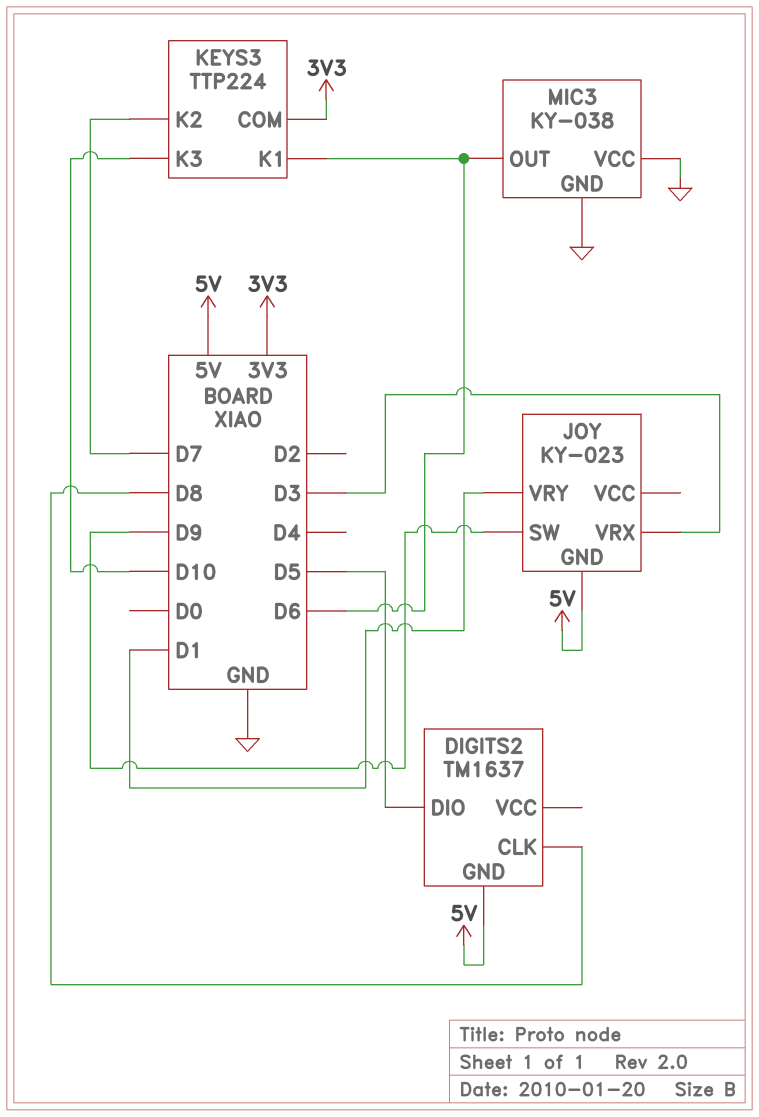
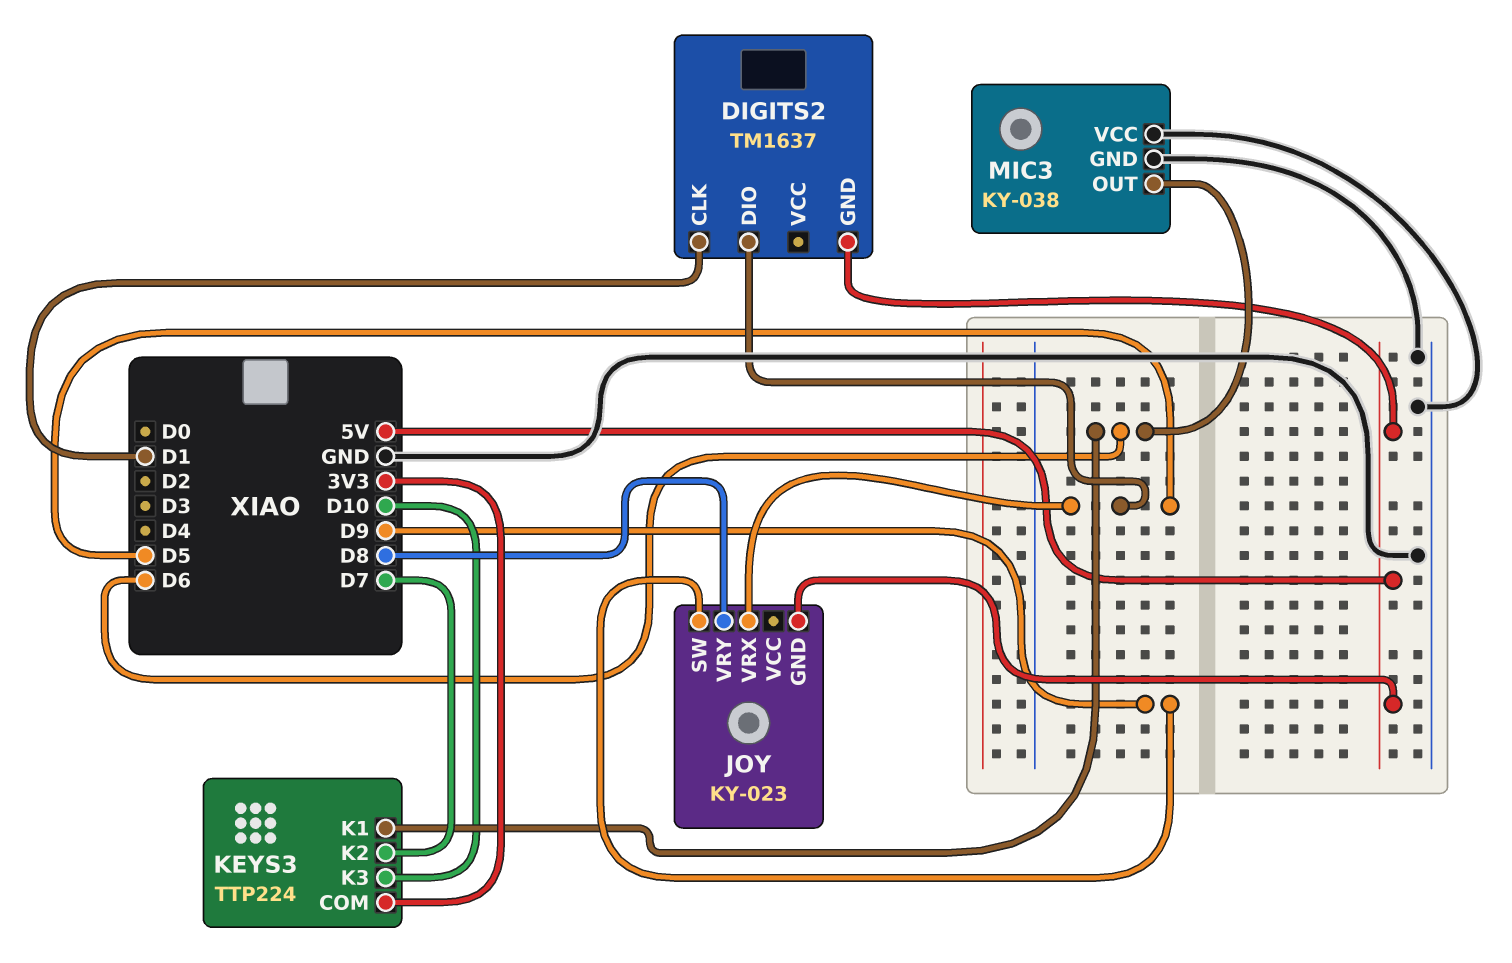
DIGITS2 pin CLK: D8 -> D1
JOY pin VRX: D3 -> D5
JOY pin VRY: D1 -> D8

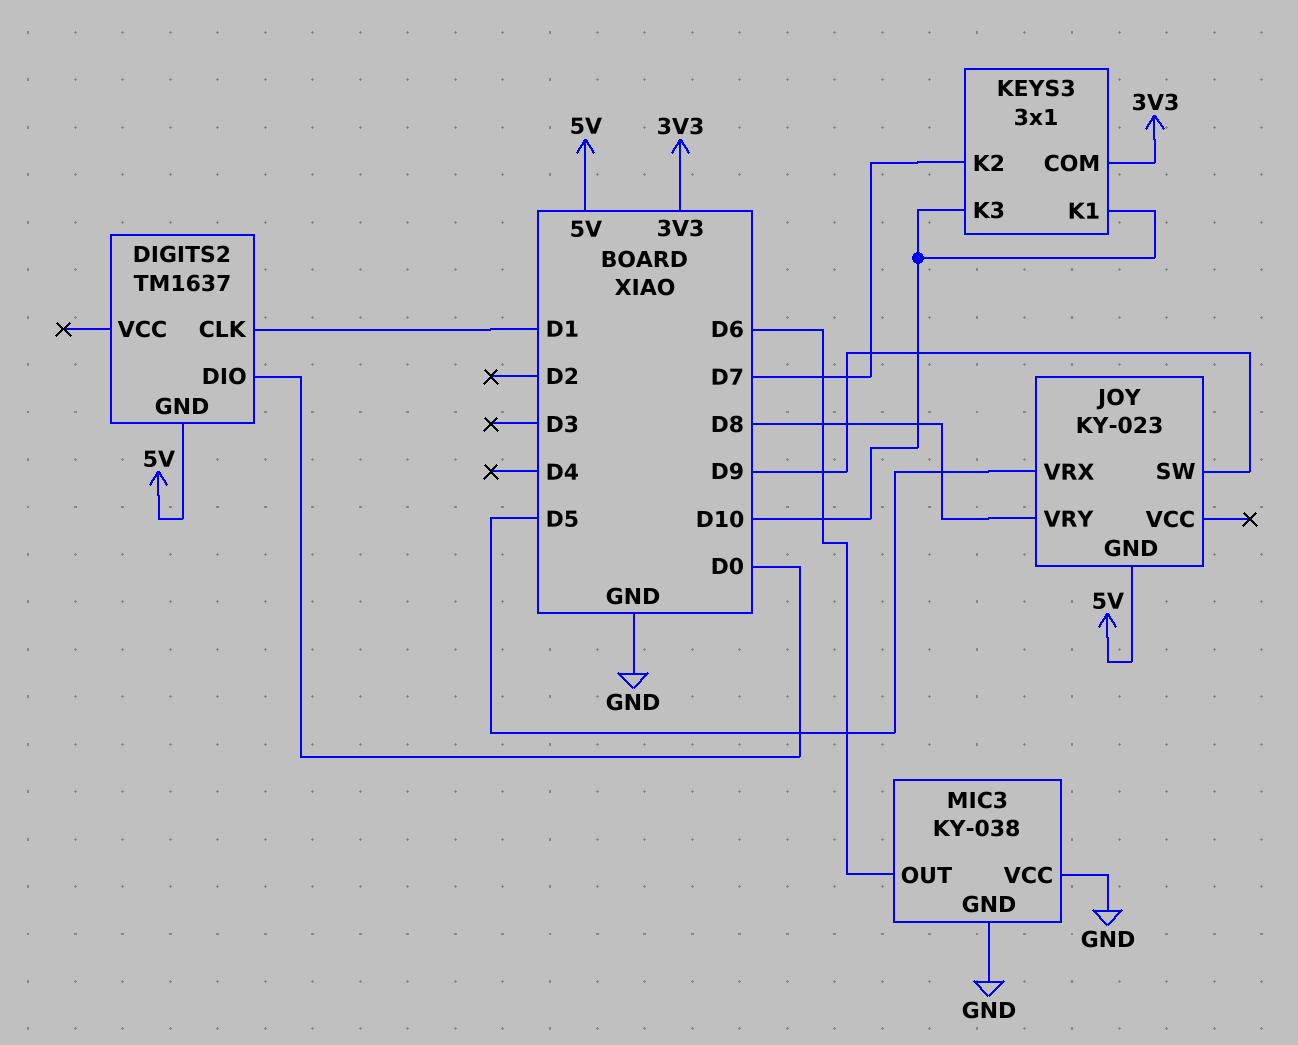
DIGITS2 pin DIO: D5 -> D0
KEYS3: TTP224 -> 3x1
KEYS3 pin K1: D6 -> D10

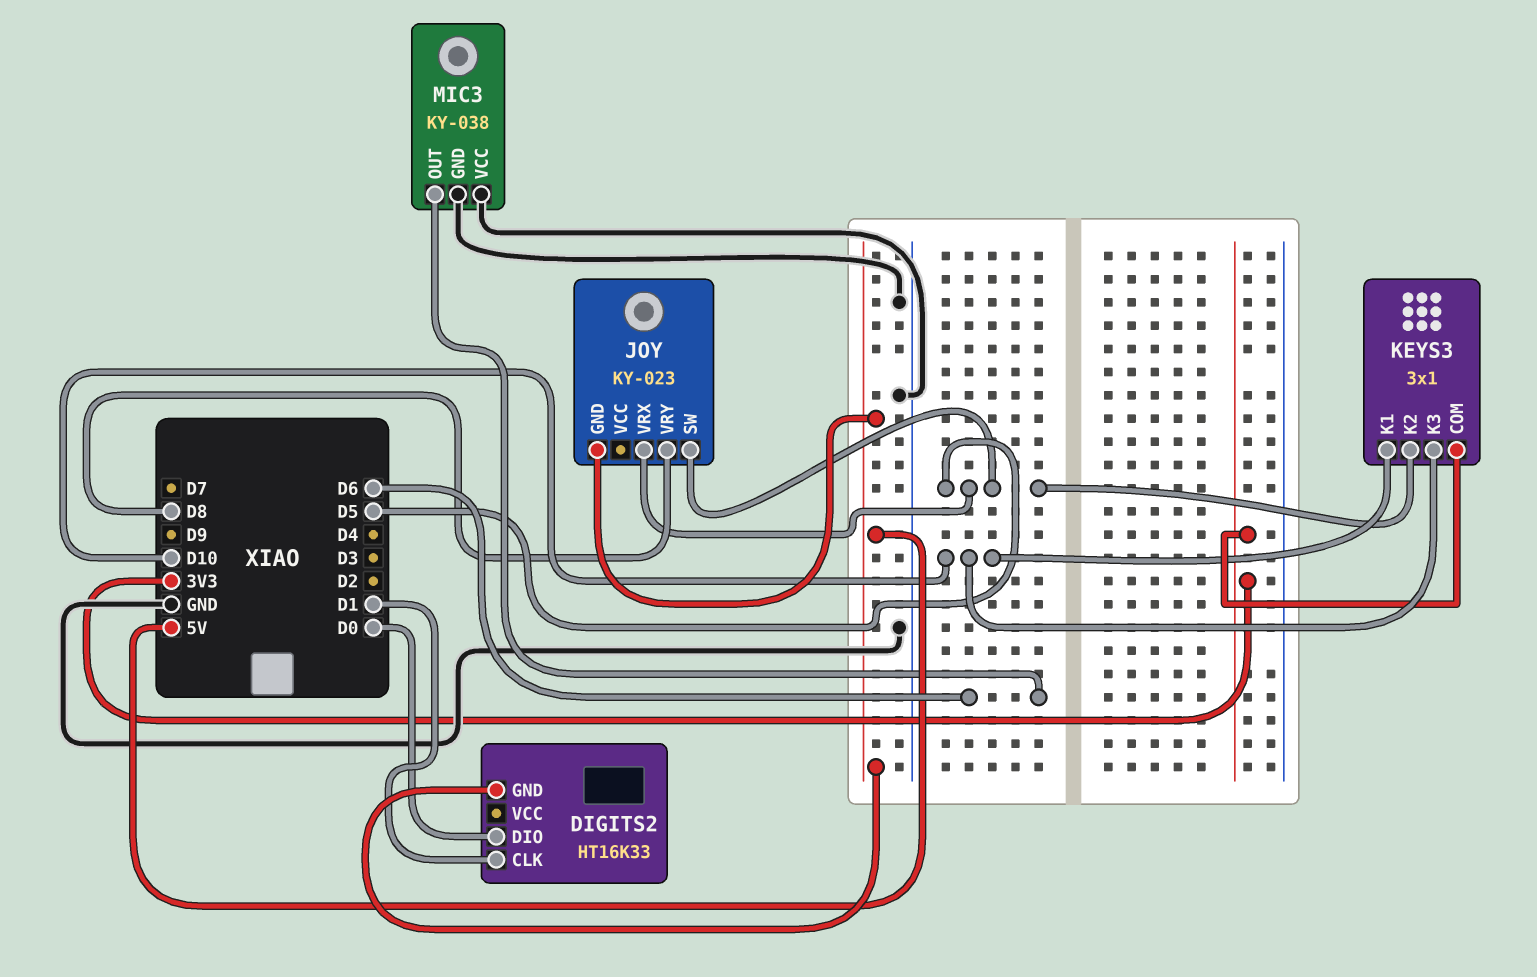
DIGITS2: TM1637 -> HT16K33
JOY pin SW: D9 -> D5
KEYS3 pin K2: D7 -> D5

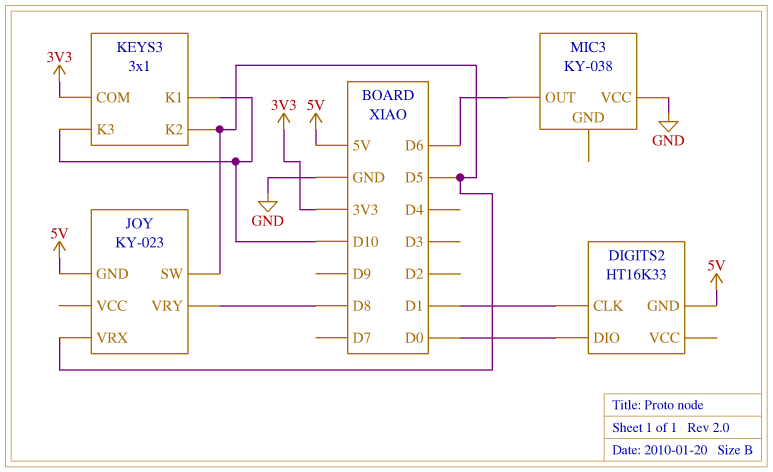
MIC3 pin GND: GND -> none

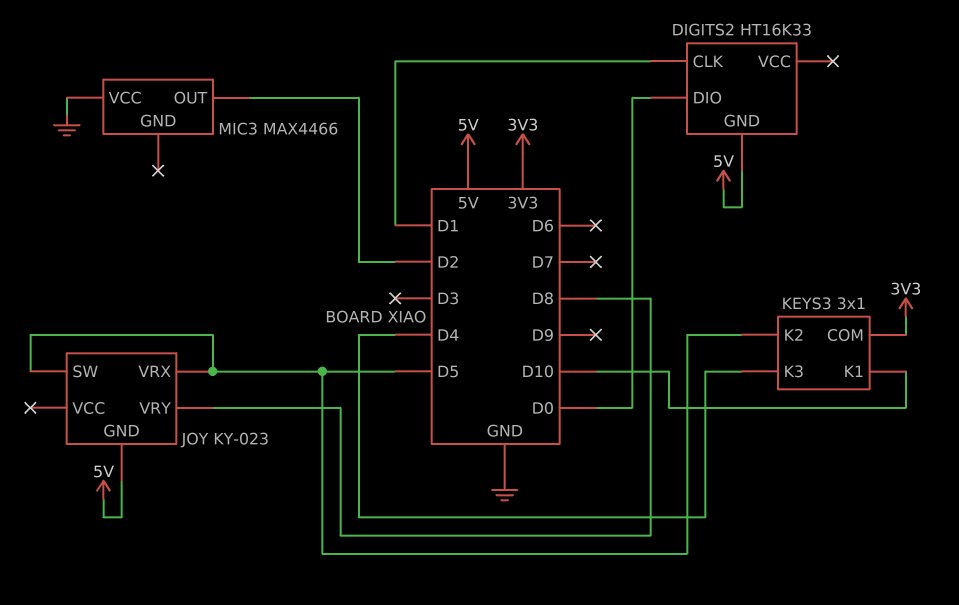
KEYS3 pin K3: D10 -> D4
MIC3: KY-038 -> MAX4466
MIC3 pin OUT: D6 -> D2

